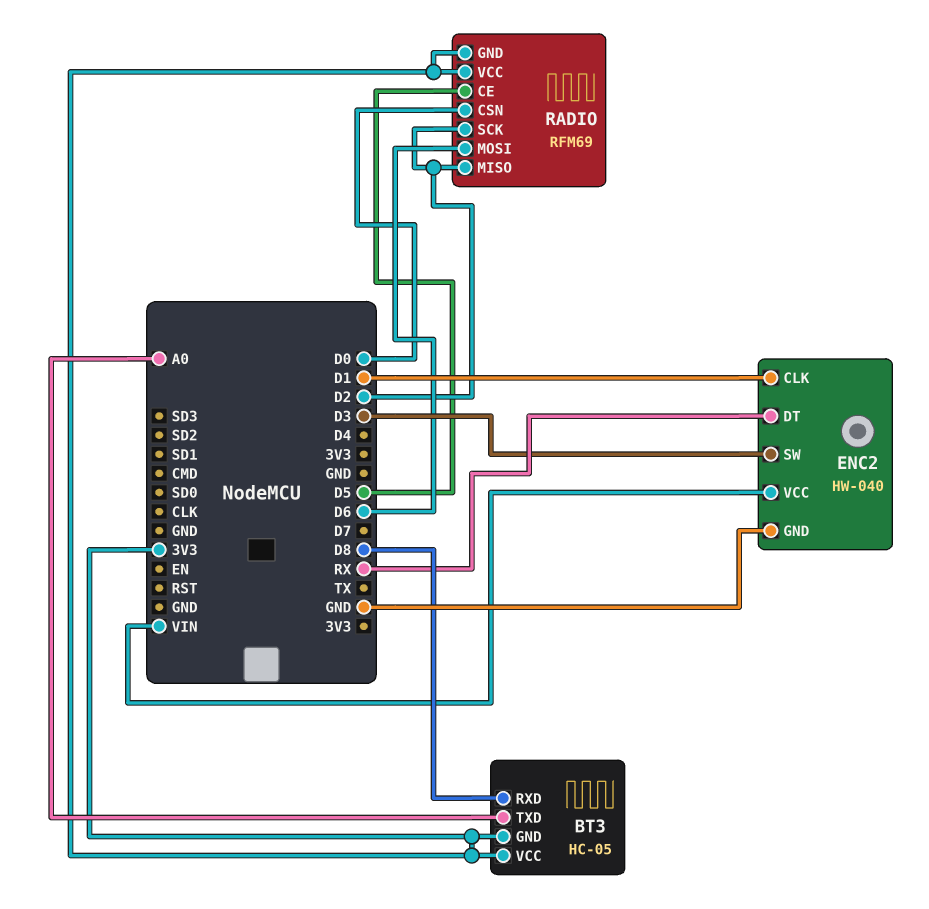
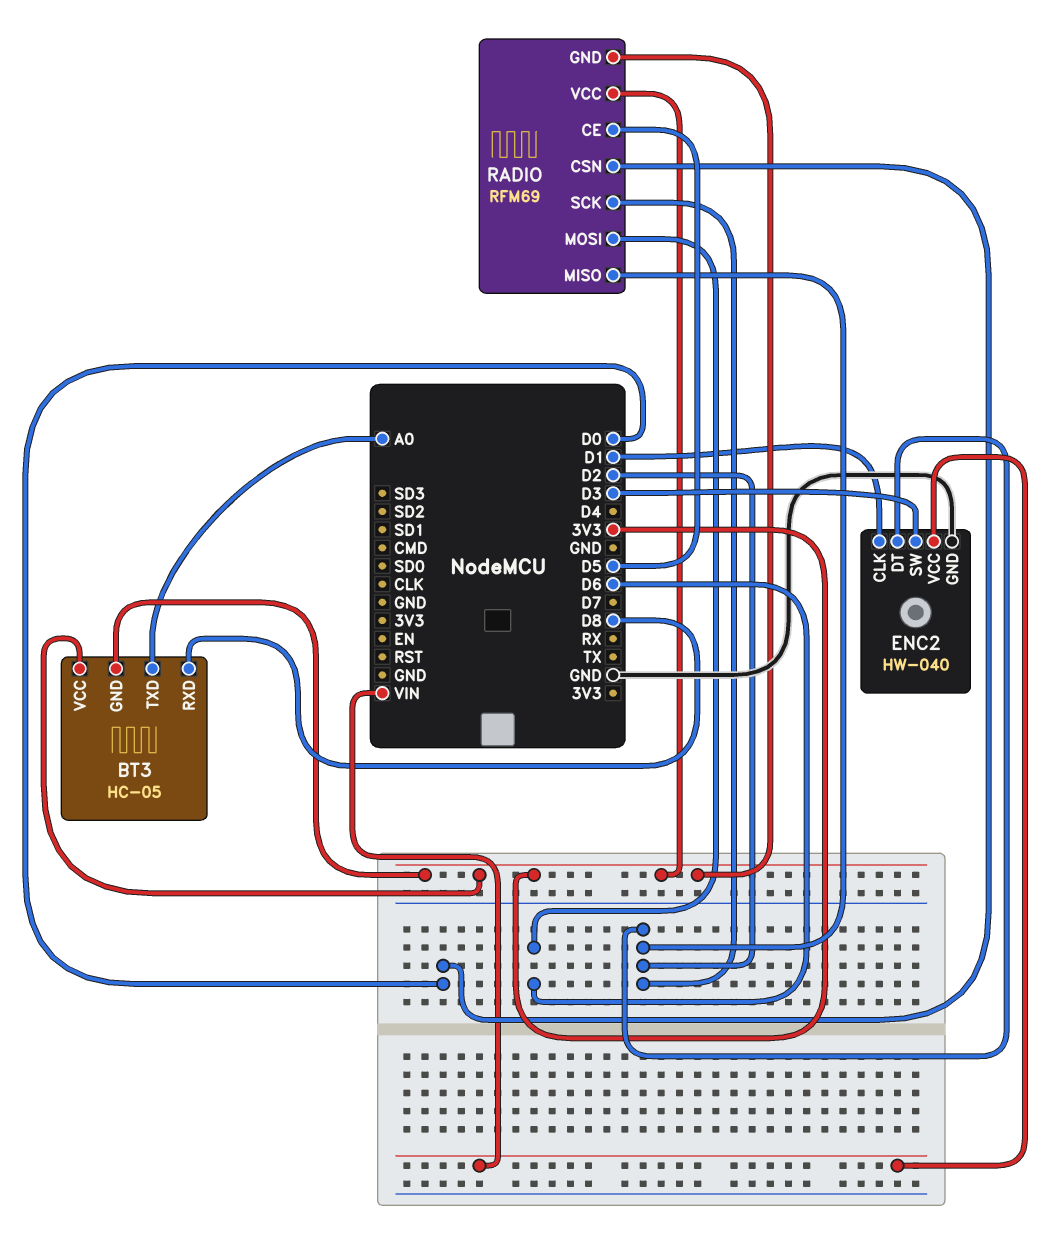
ENC2 pin DT: RX -> D2

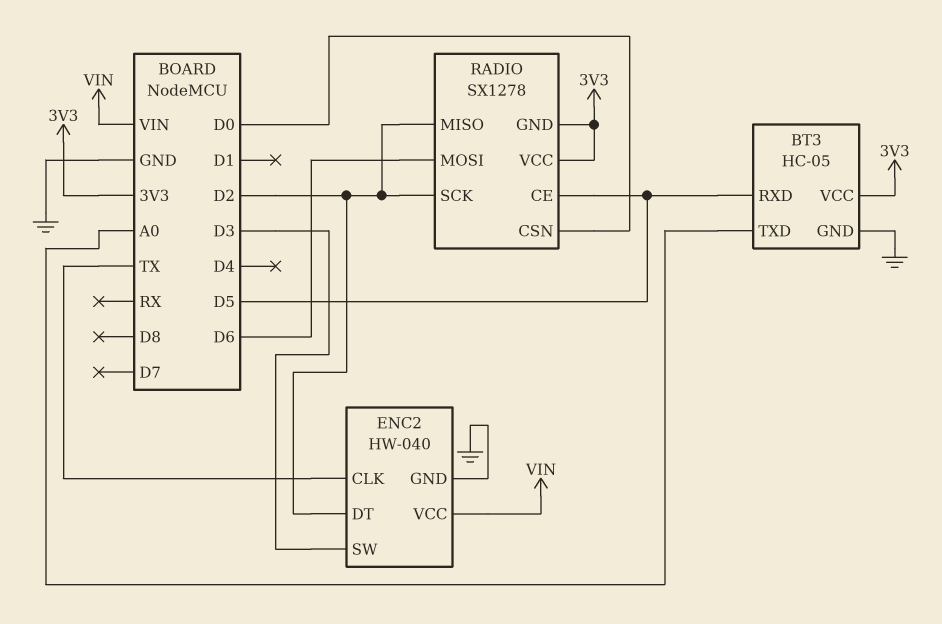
BT3 pin GND: 3V3 -> GND
BT3 pin RXD: D8 -> D5
ENC2 pin CLK: D1 -> TX
RADIO: RFM69 -> SX1278

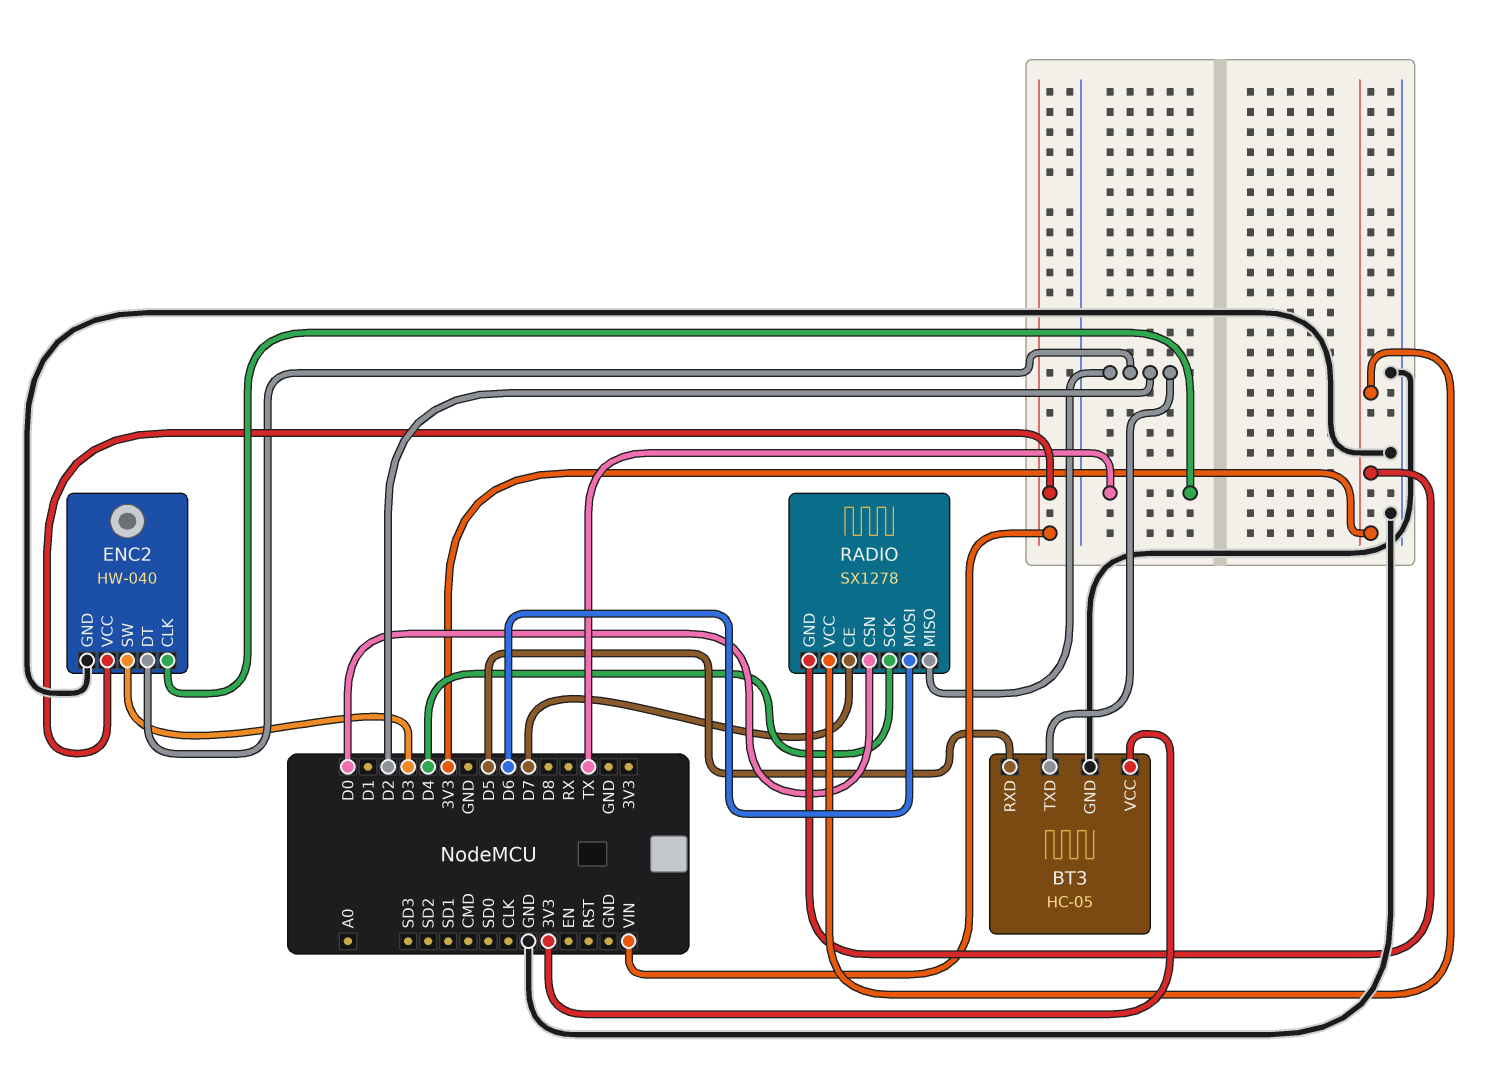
BT3 pin TXD: A0 -> D2
RADIO pin CE: D5 -> D7
RADIO pin SCK: D2 -> D4

